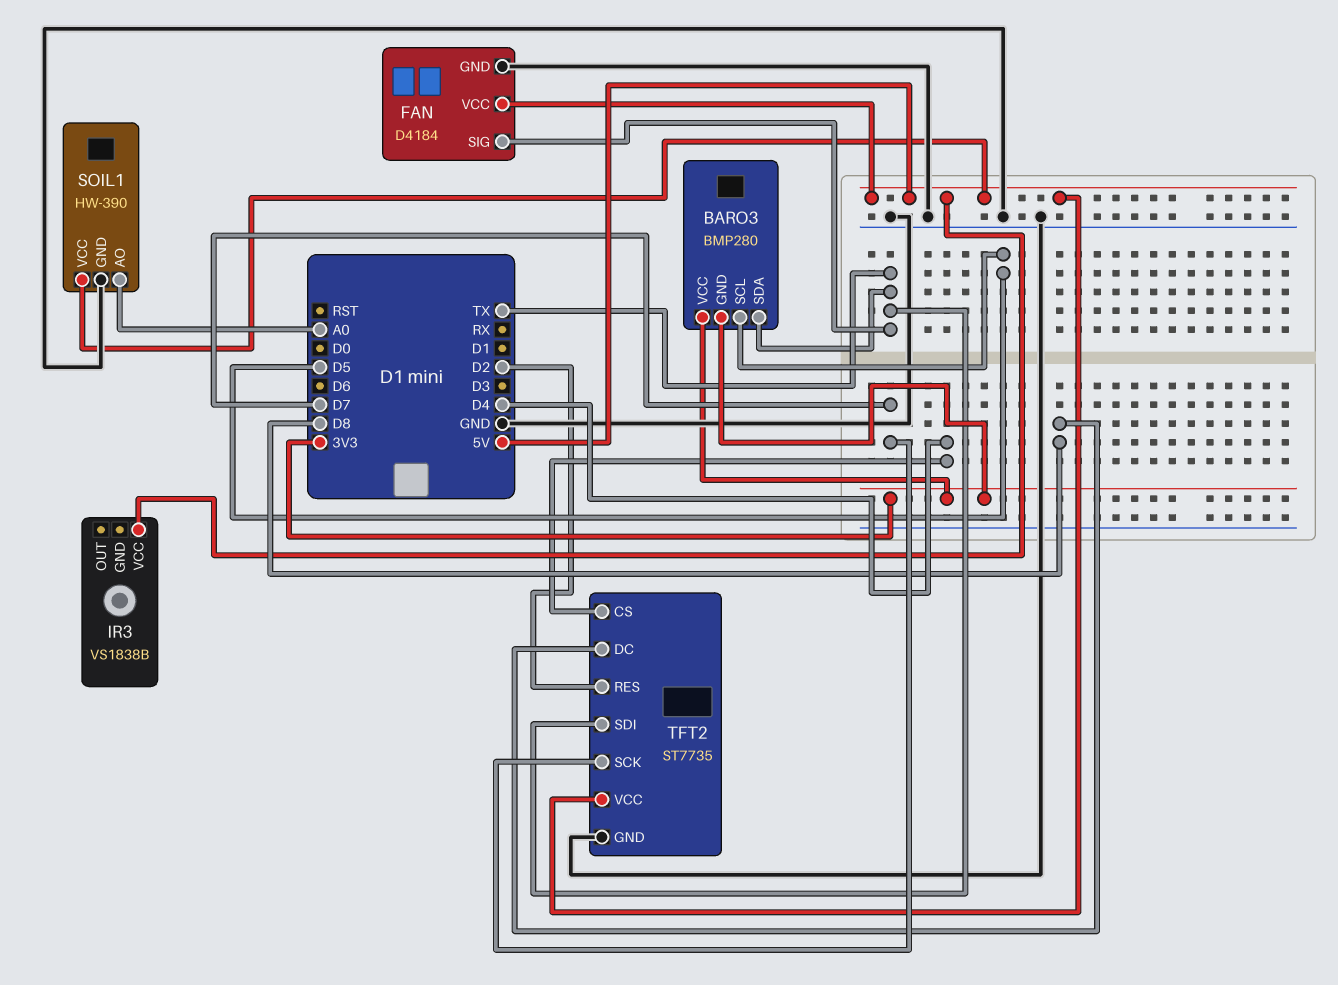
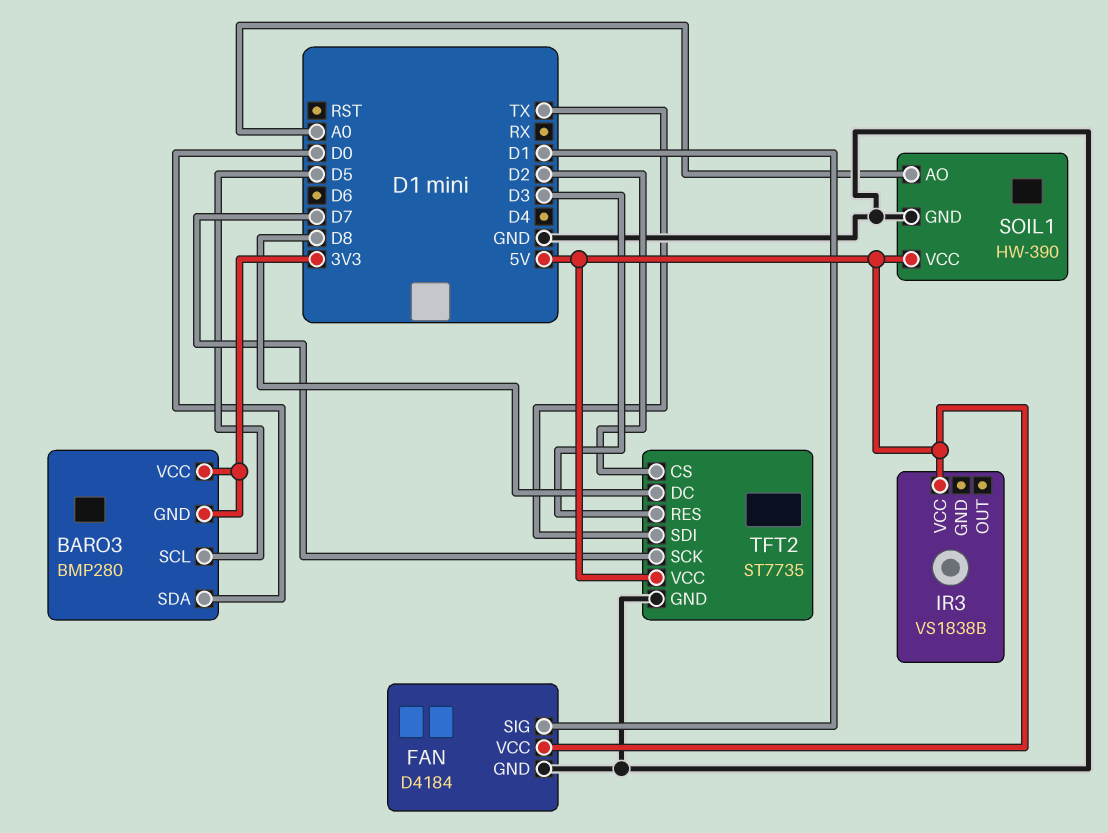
BARO3 pin SDA: TX -> D0
FAN pin SIG: TX -> D1
TFT2 pin CS: D4 -> D2
TFT2 pin RES: D2 -> D3

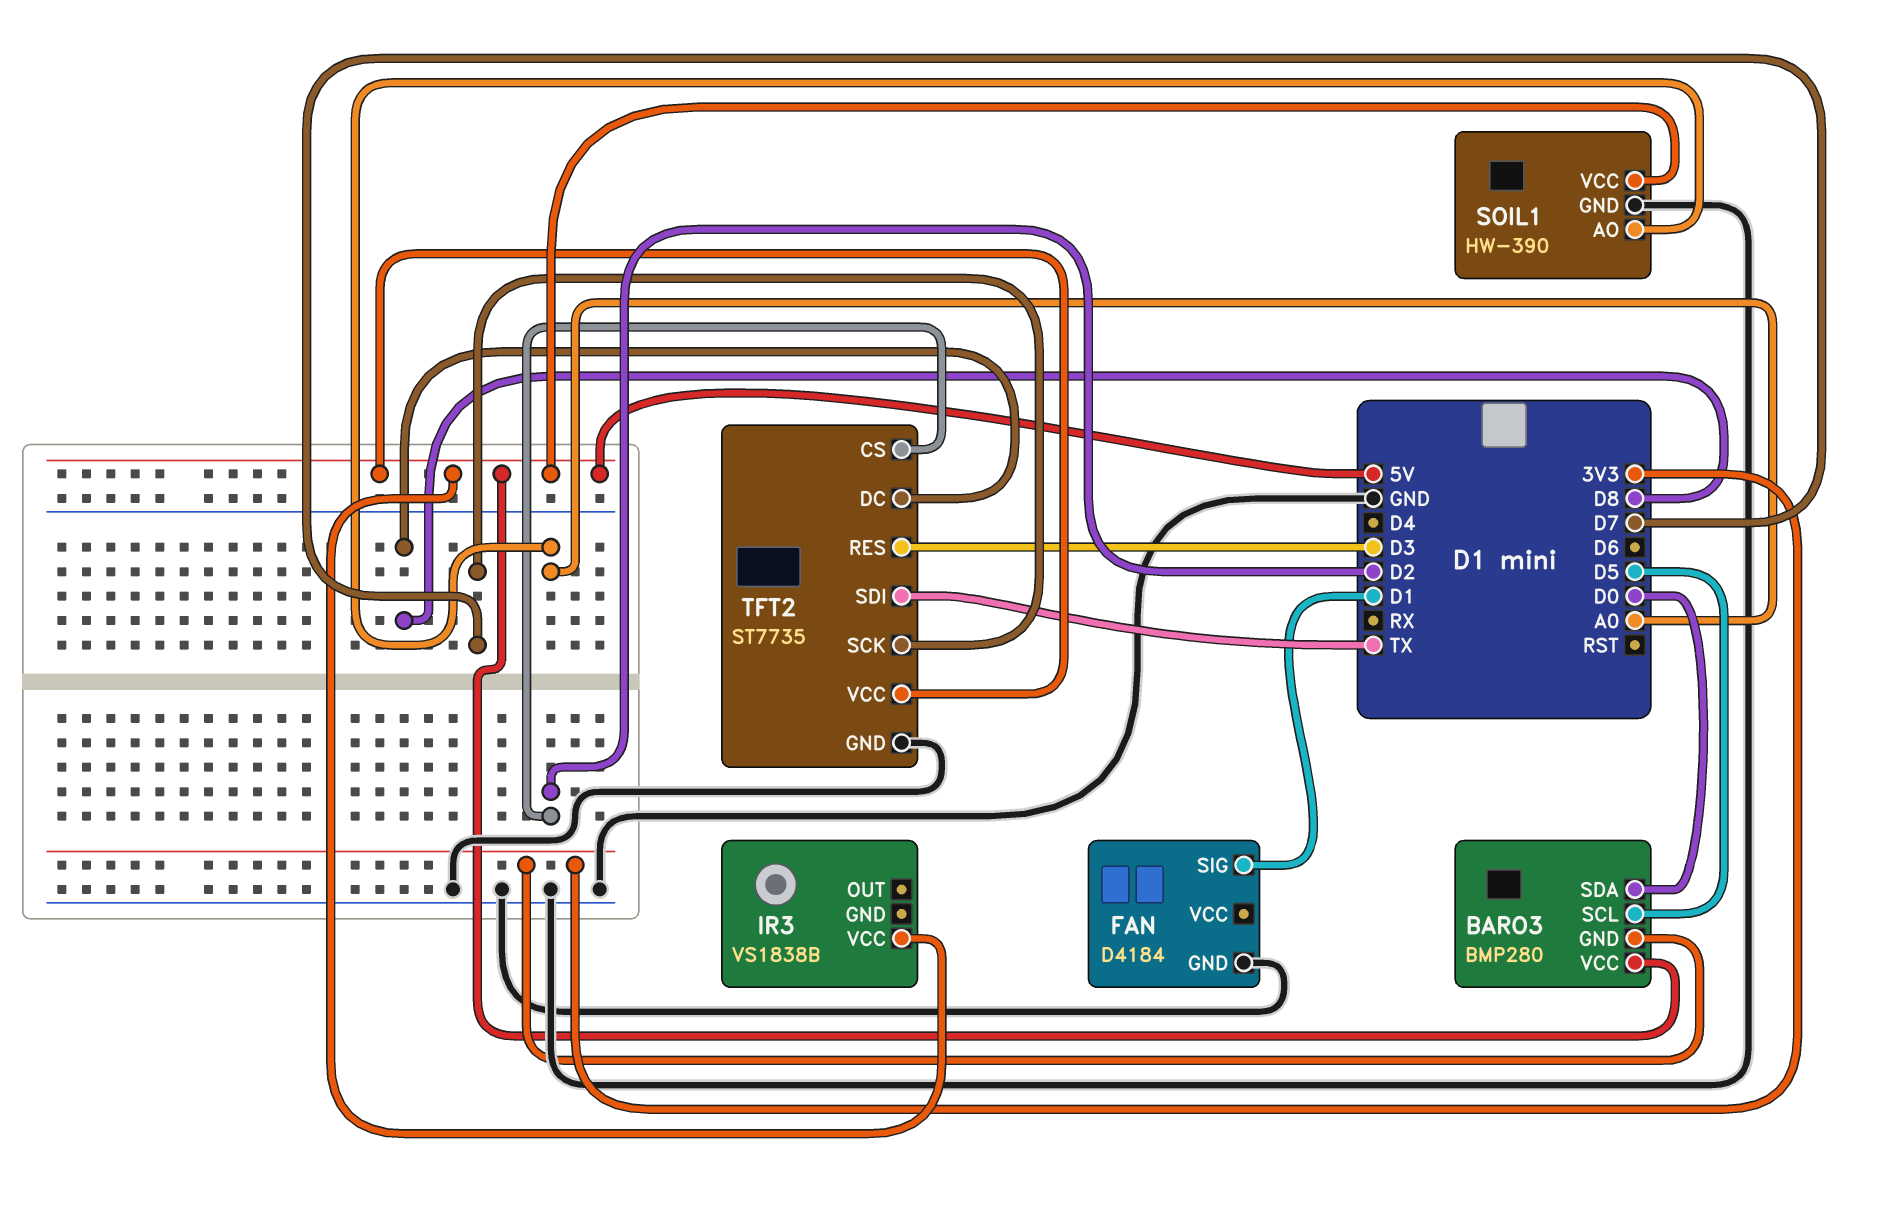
BARO3 pin VCC: 3V3 -> 5V
FAN pin VCC: 5V -> none

